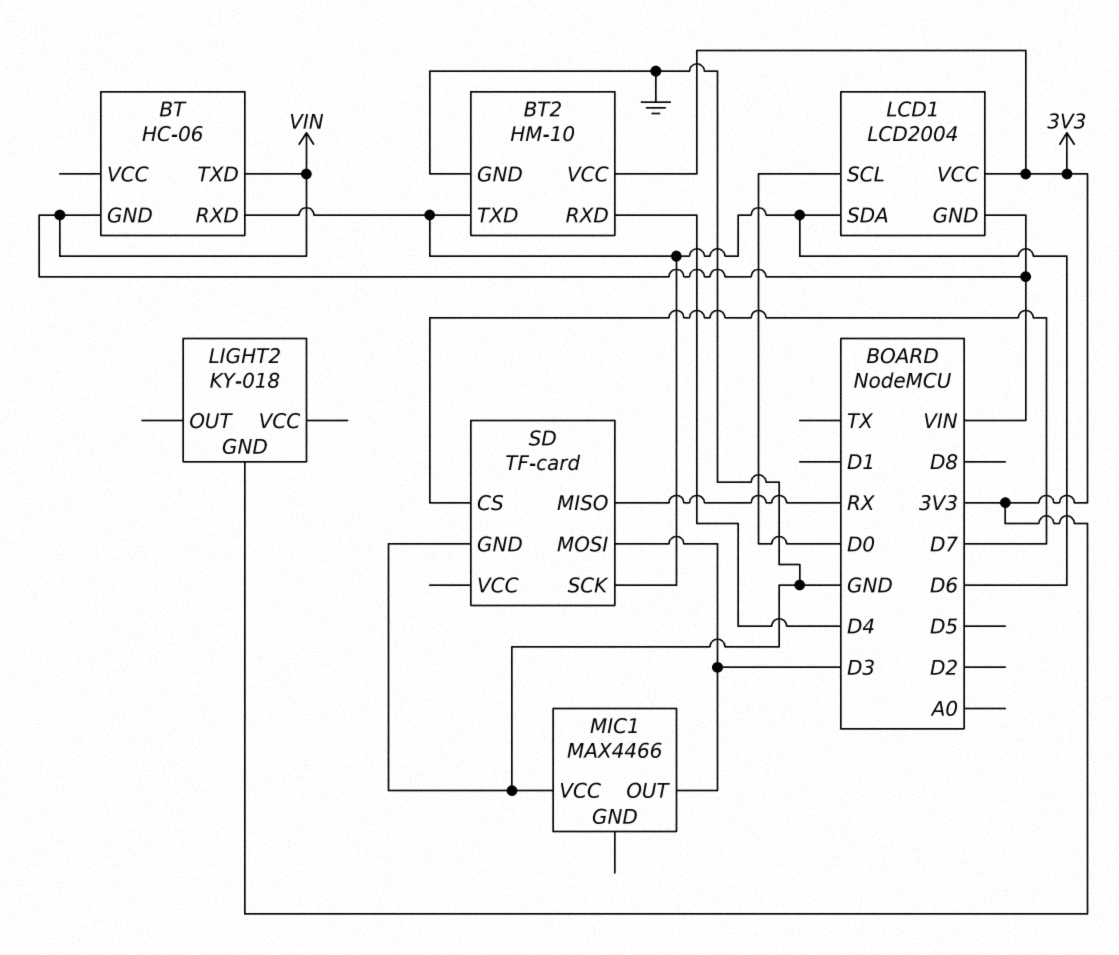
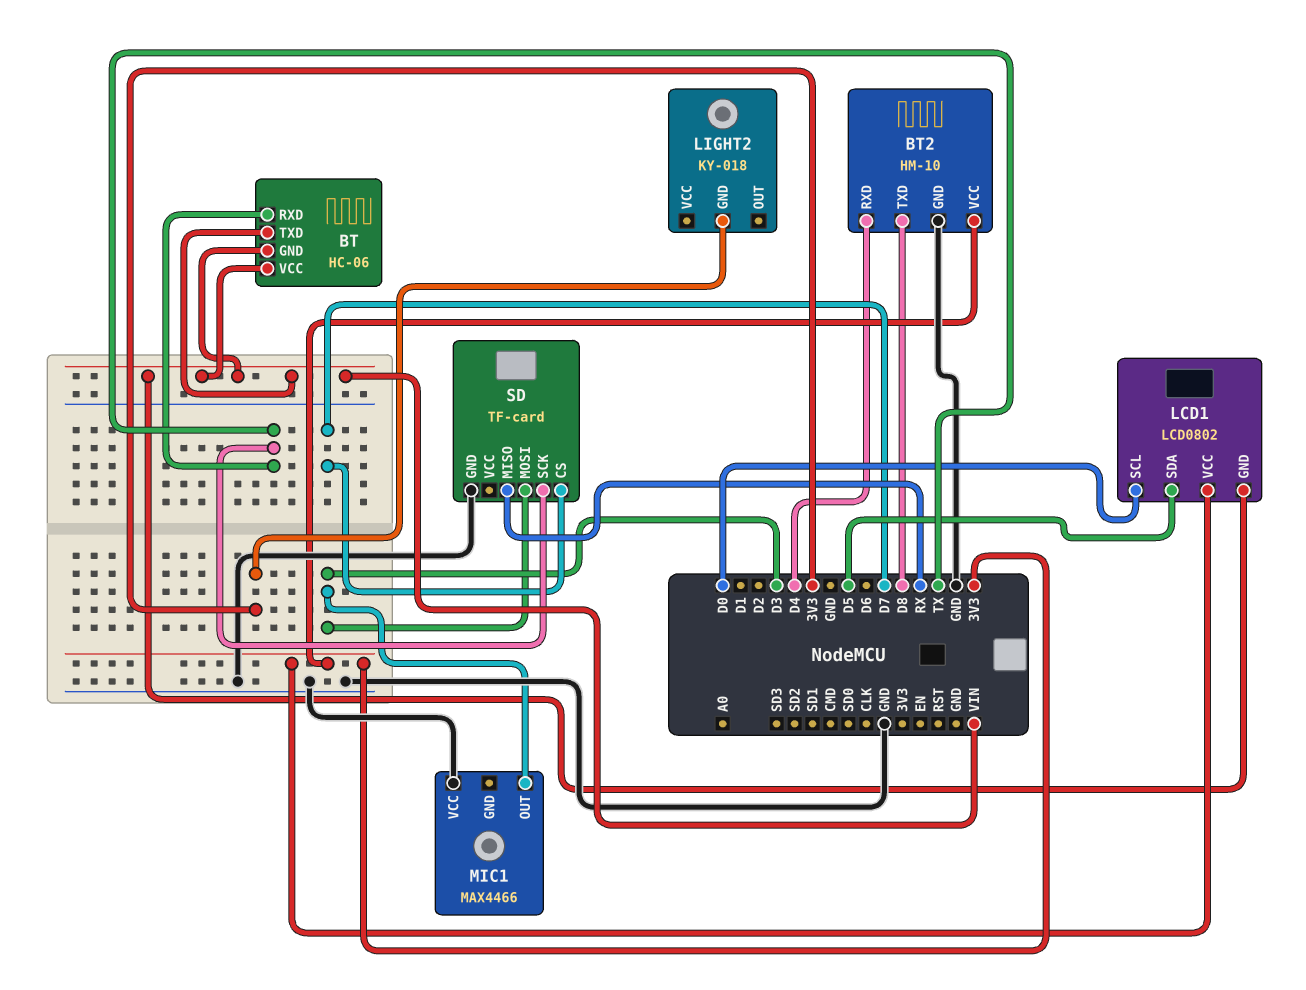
BT pin RXD: D6 -> TX
BT pin VCC: none -> VIN
BT2 pin TXD: D6 -> D8
LCD1: LCD2004 -> LCD0802
LCD1 pin SDA: D6 -> D5
SD pin SCK: D6 -> TX

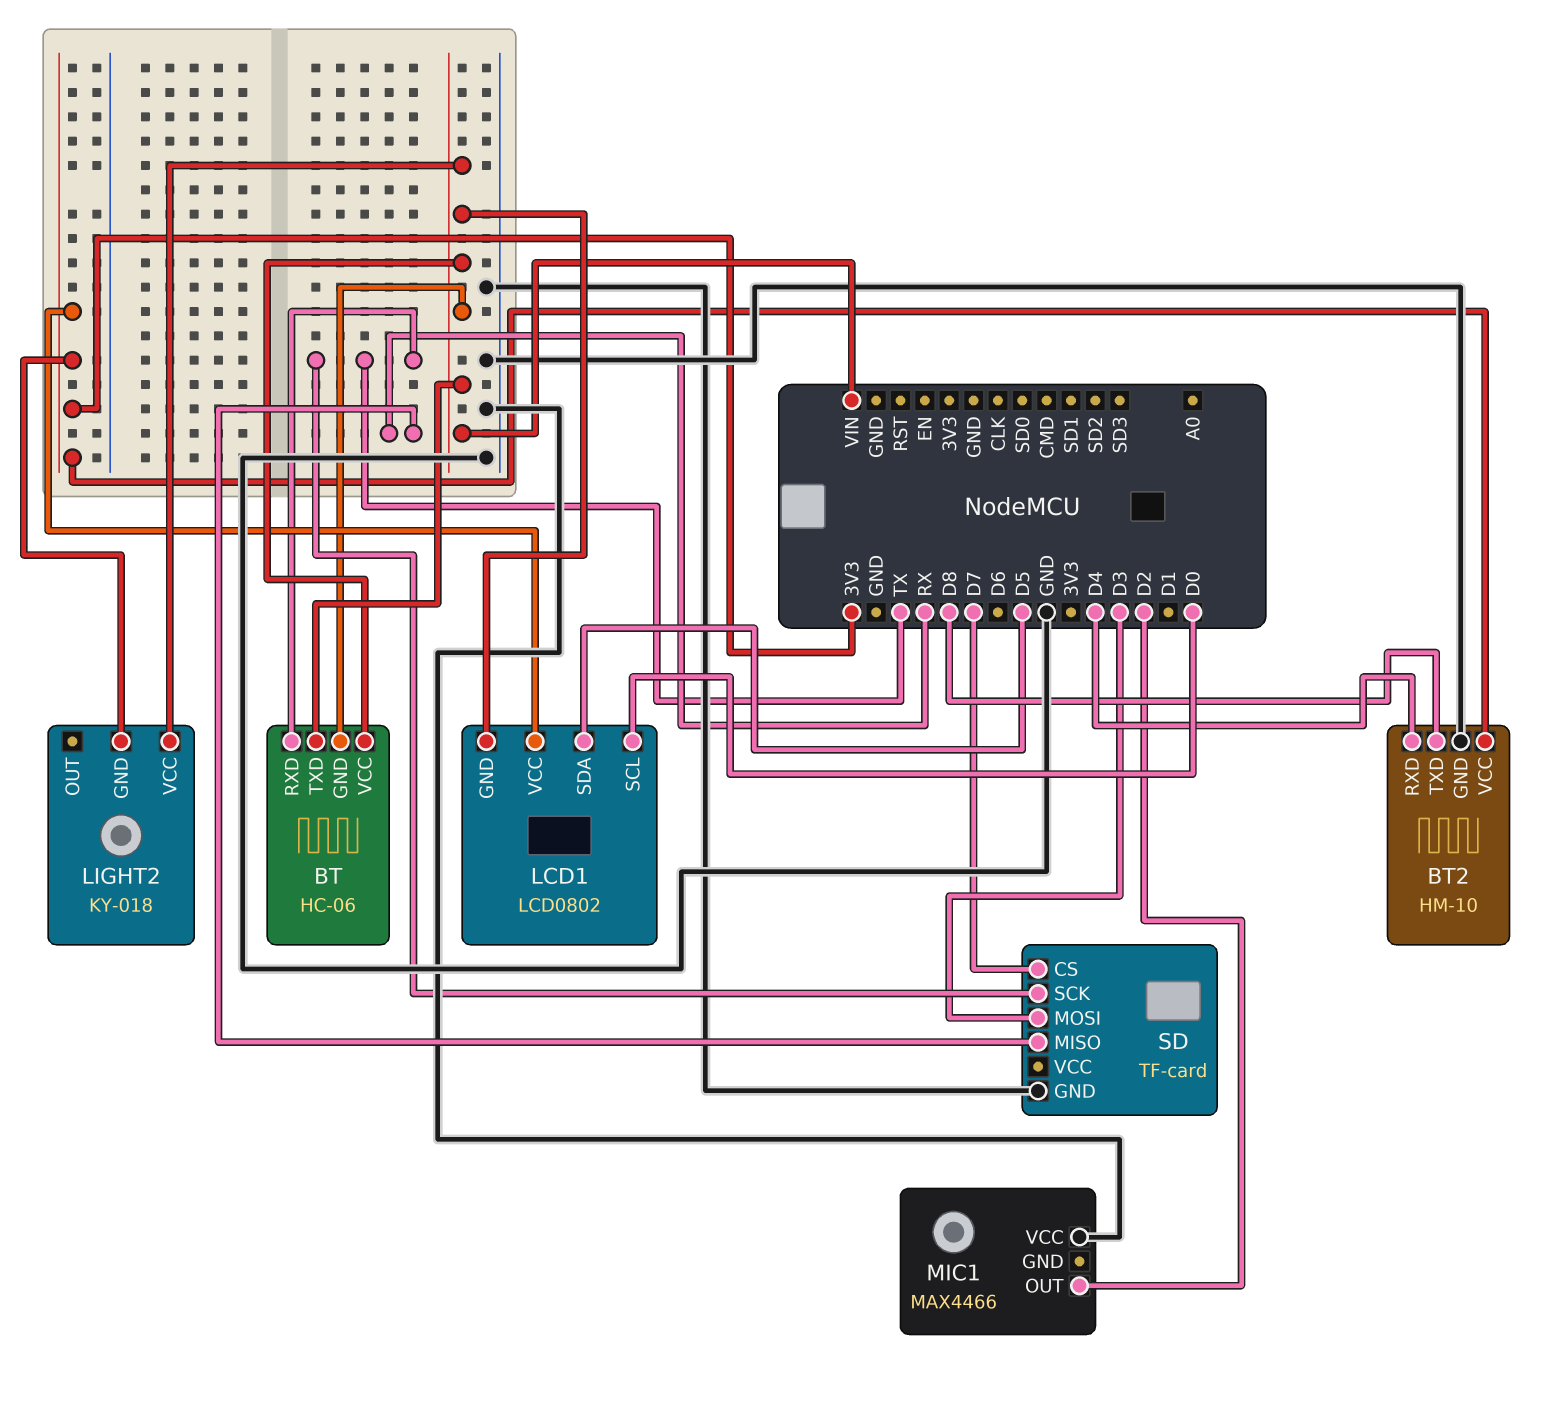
LIGHT2 pin VCC: none -> VIN
MIC1 pin OUT: D3 -> D2

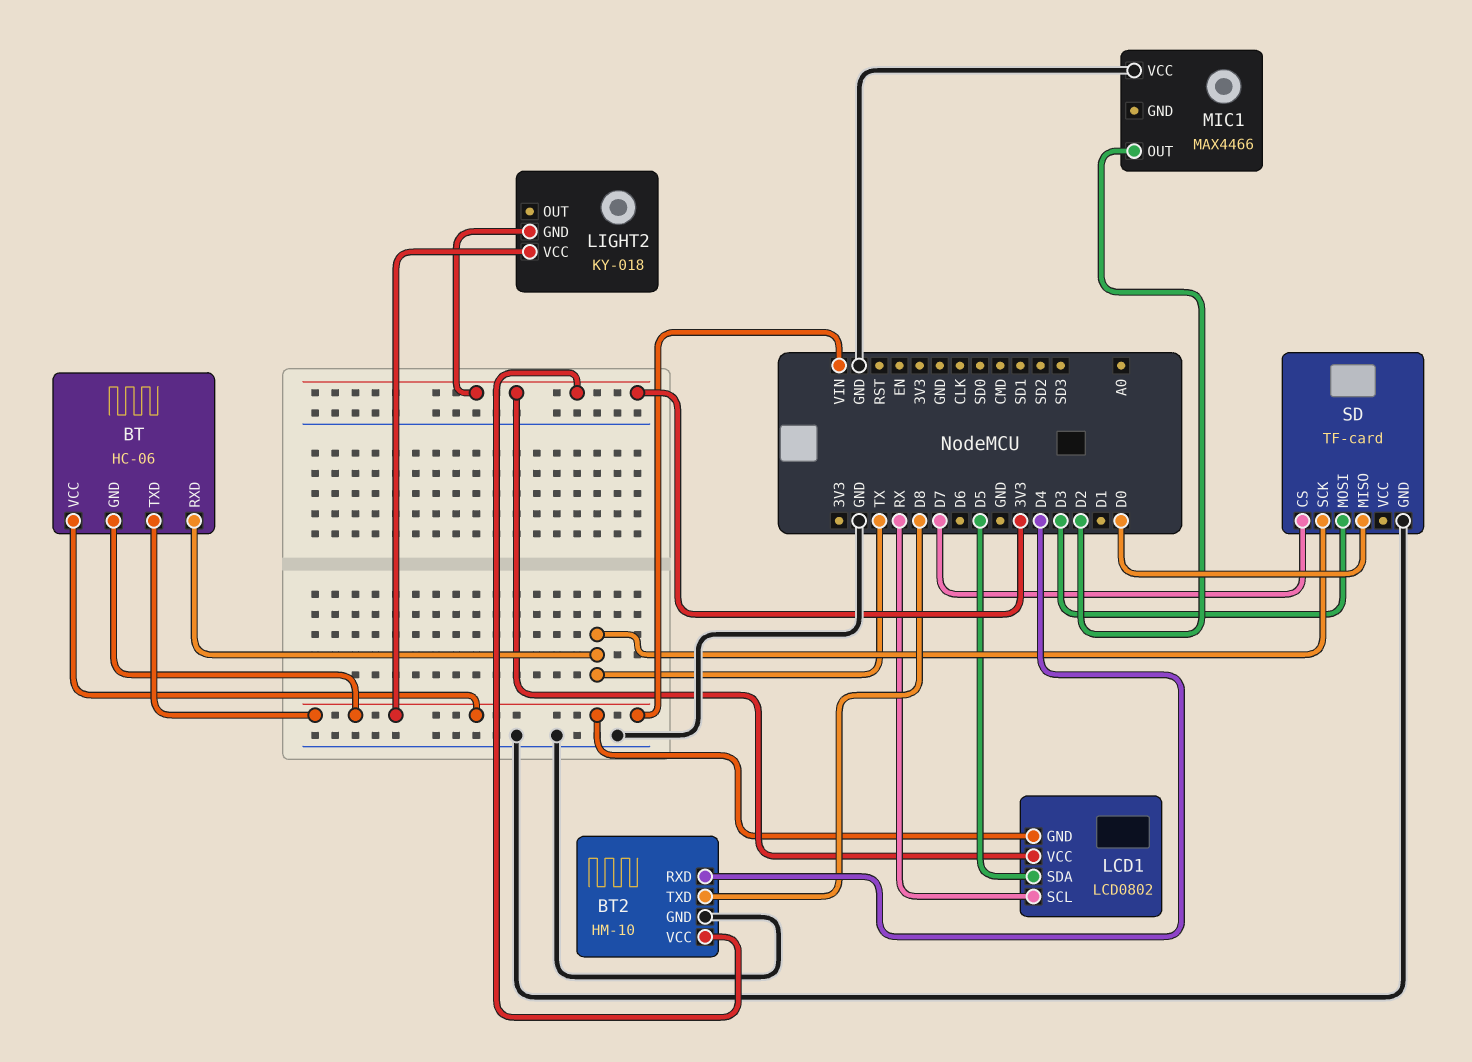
LCD1 pin SCL: D0 -> RX
SD pin MISO: RX -> D0

